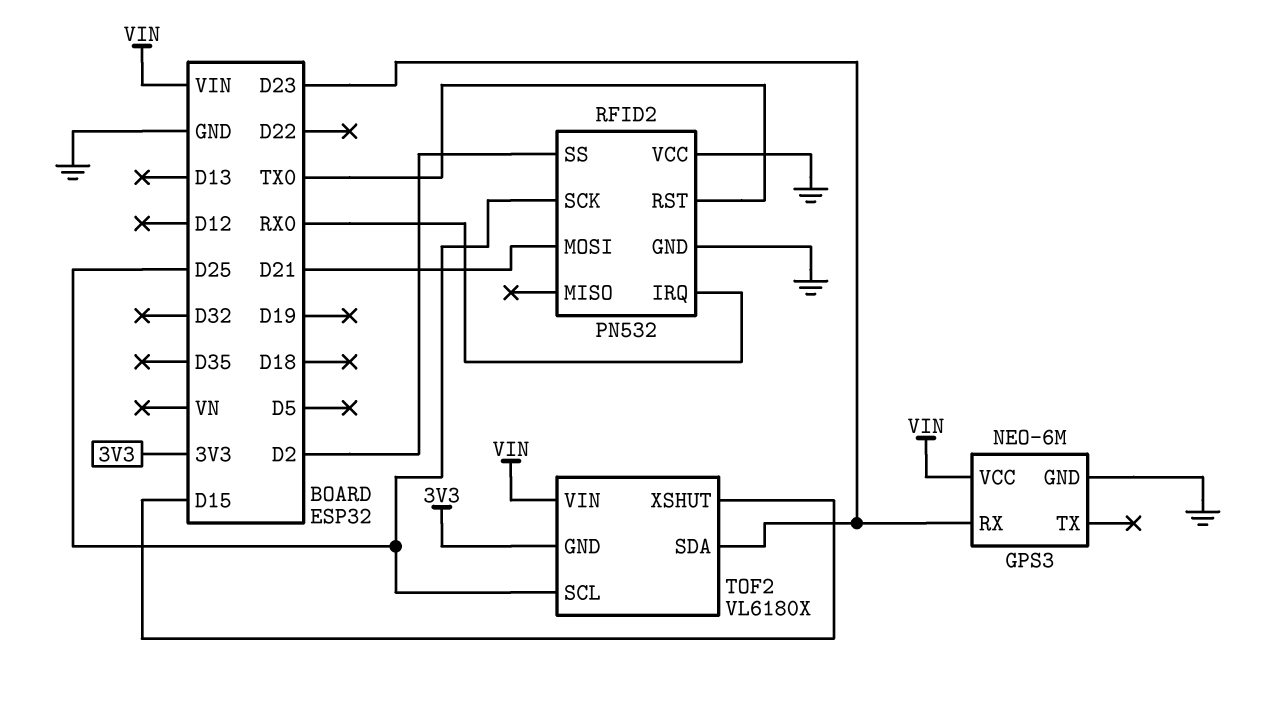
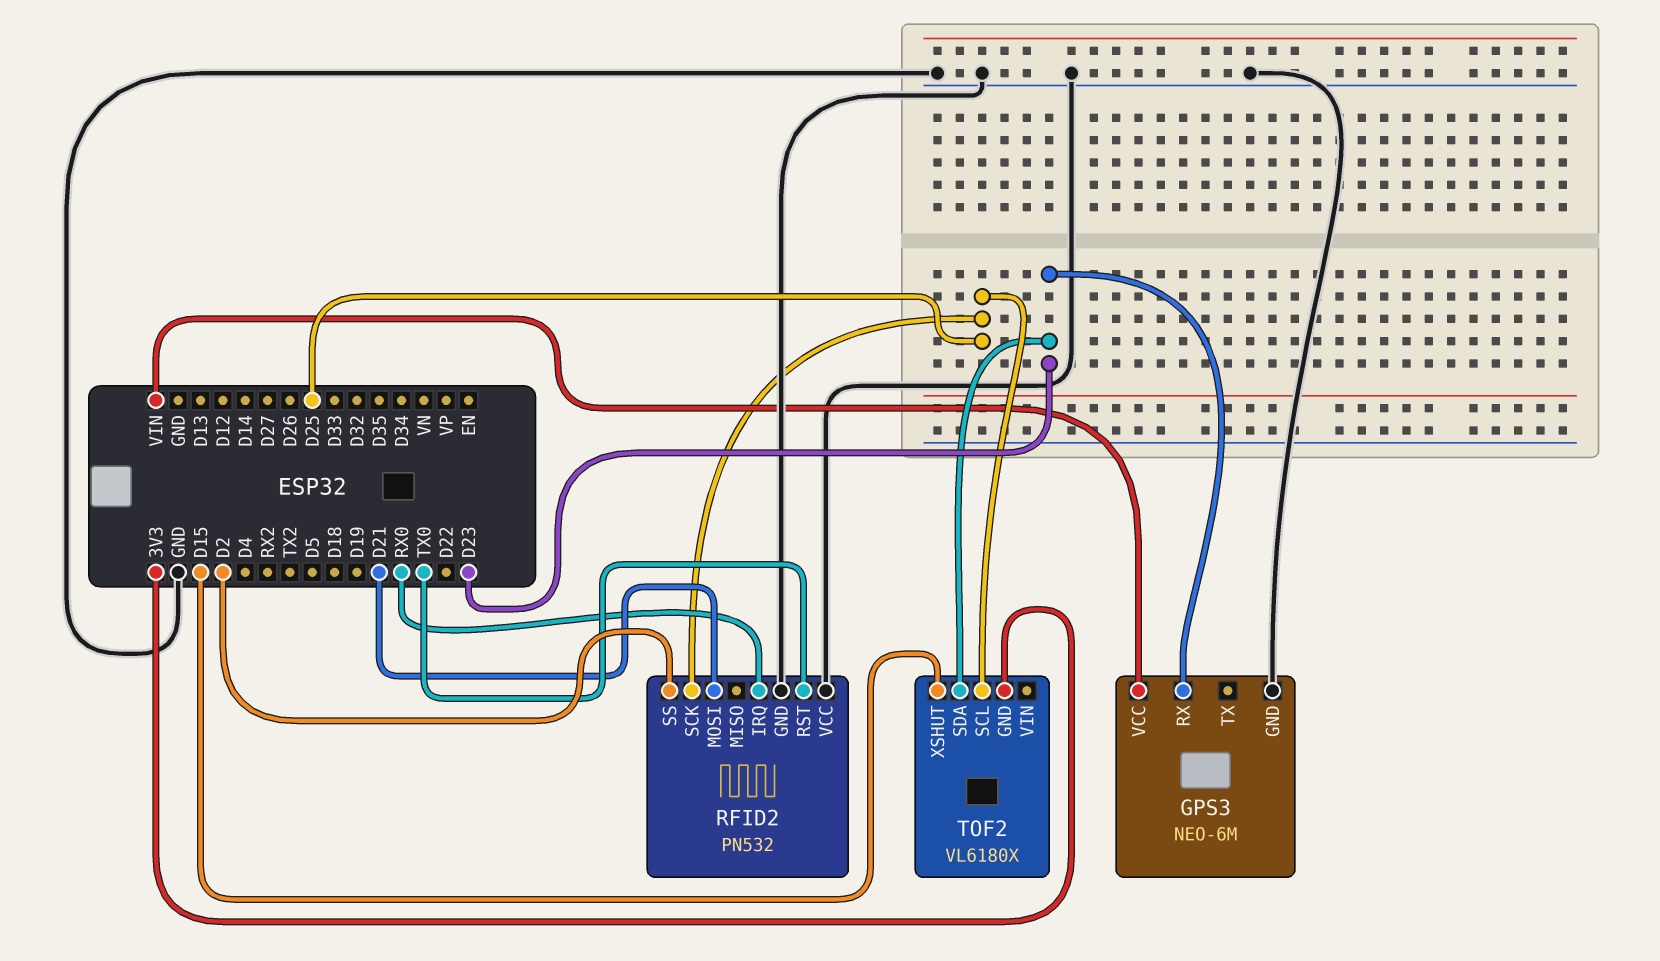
TOF2 pin VIN: VIN -> none

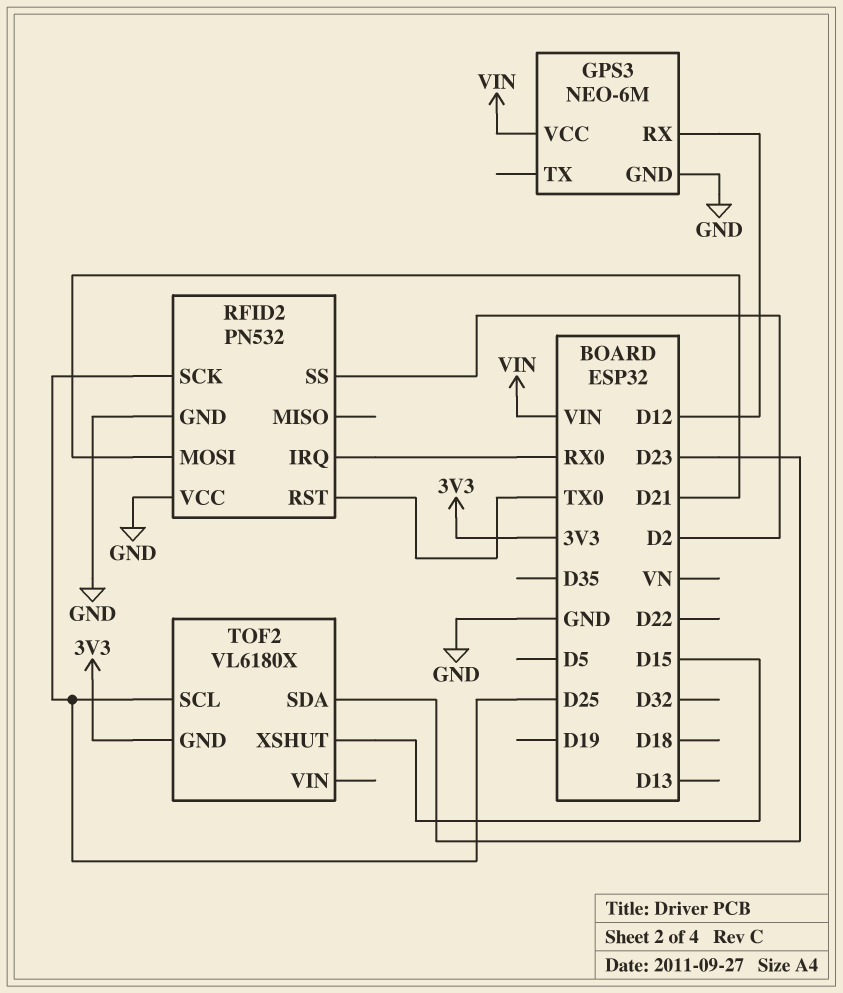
GPS3 pin RX: D23 -> D12

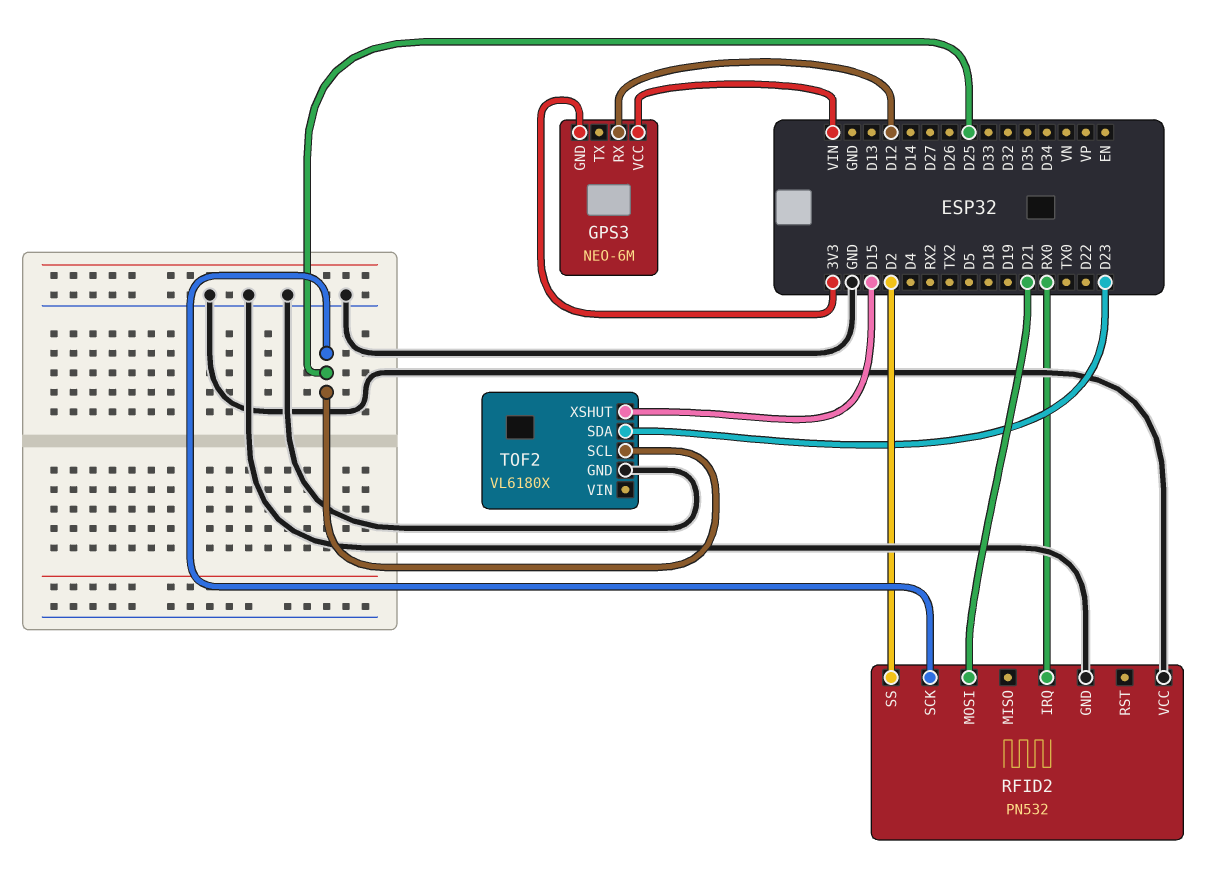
GPS3 pin GND: GND -> 3V3
RFID2 pin RST: TX0 -> none
TOF2 pin GND: 3V3 -> GND

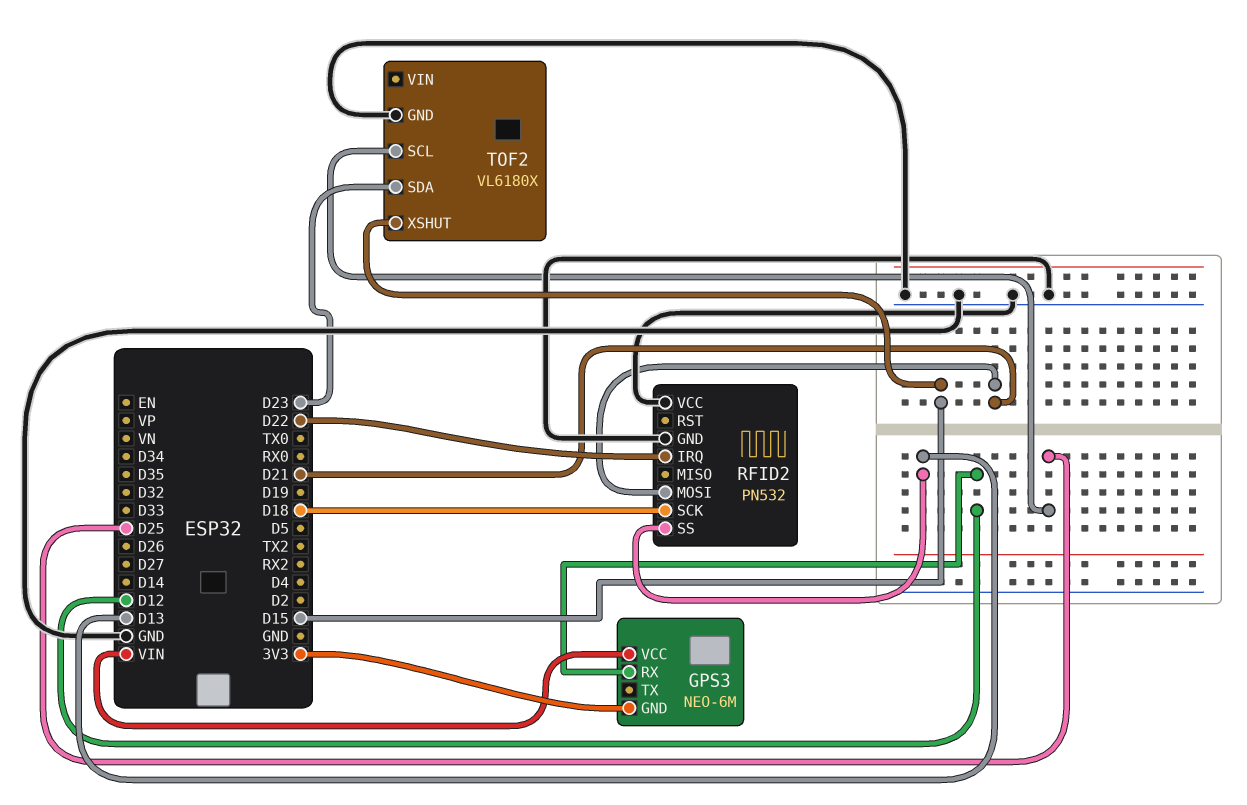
RFID2 pin IRQ: RX0 -> D22
RFID2 pin SCK: D25 -> D18
RFID2 pin SS: D2 -> D13

